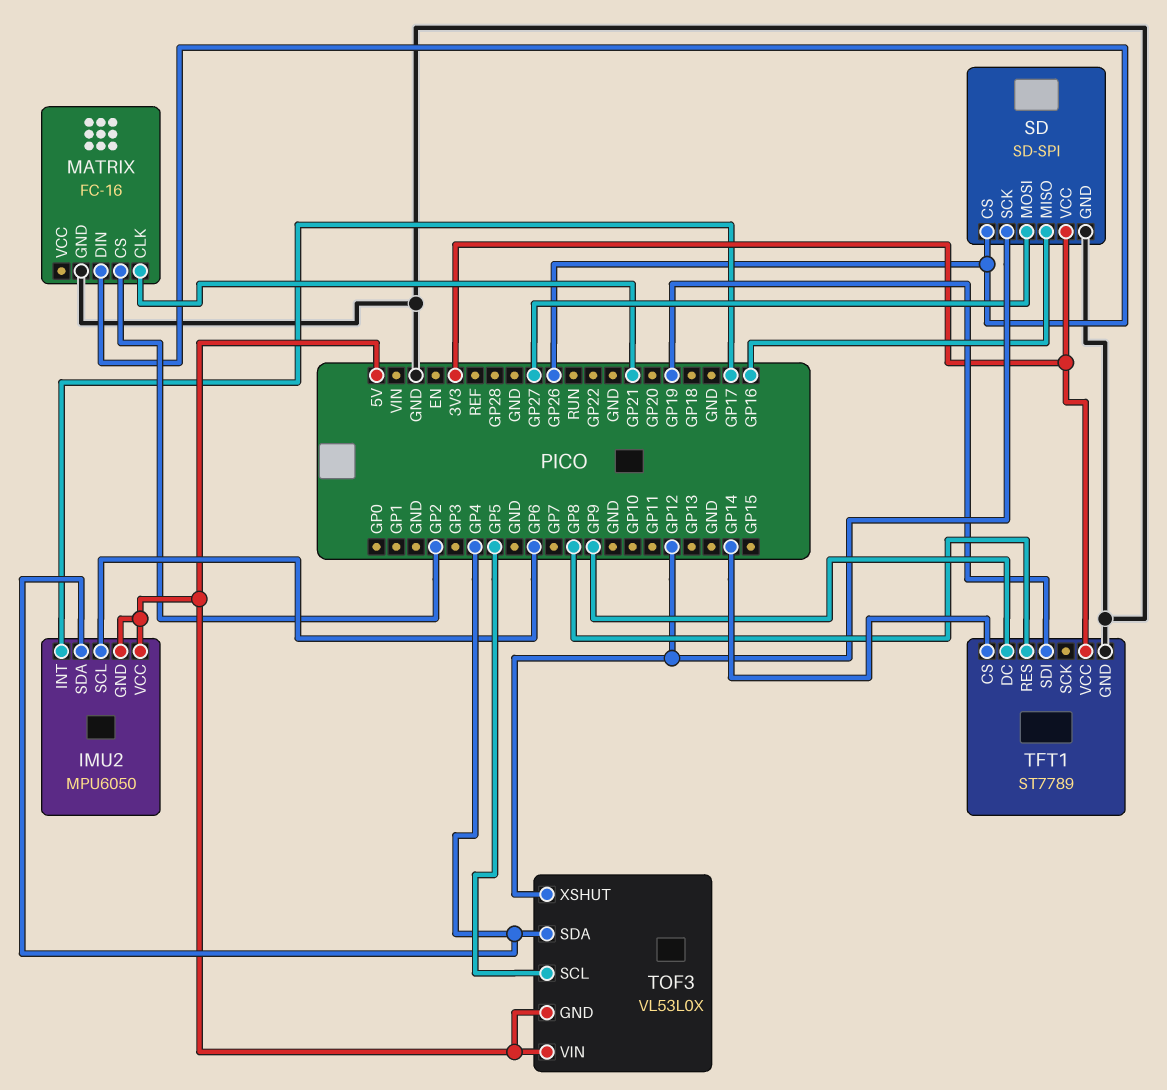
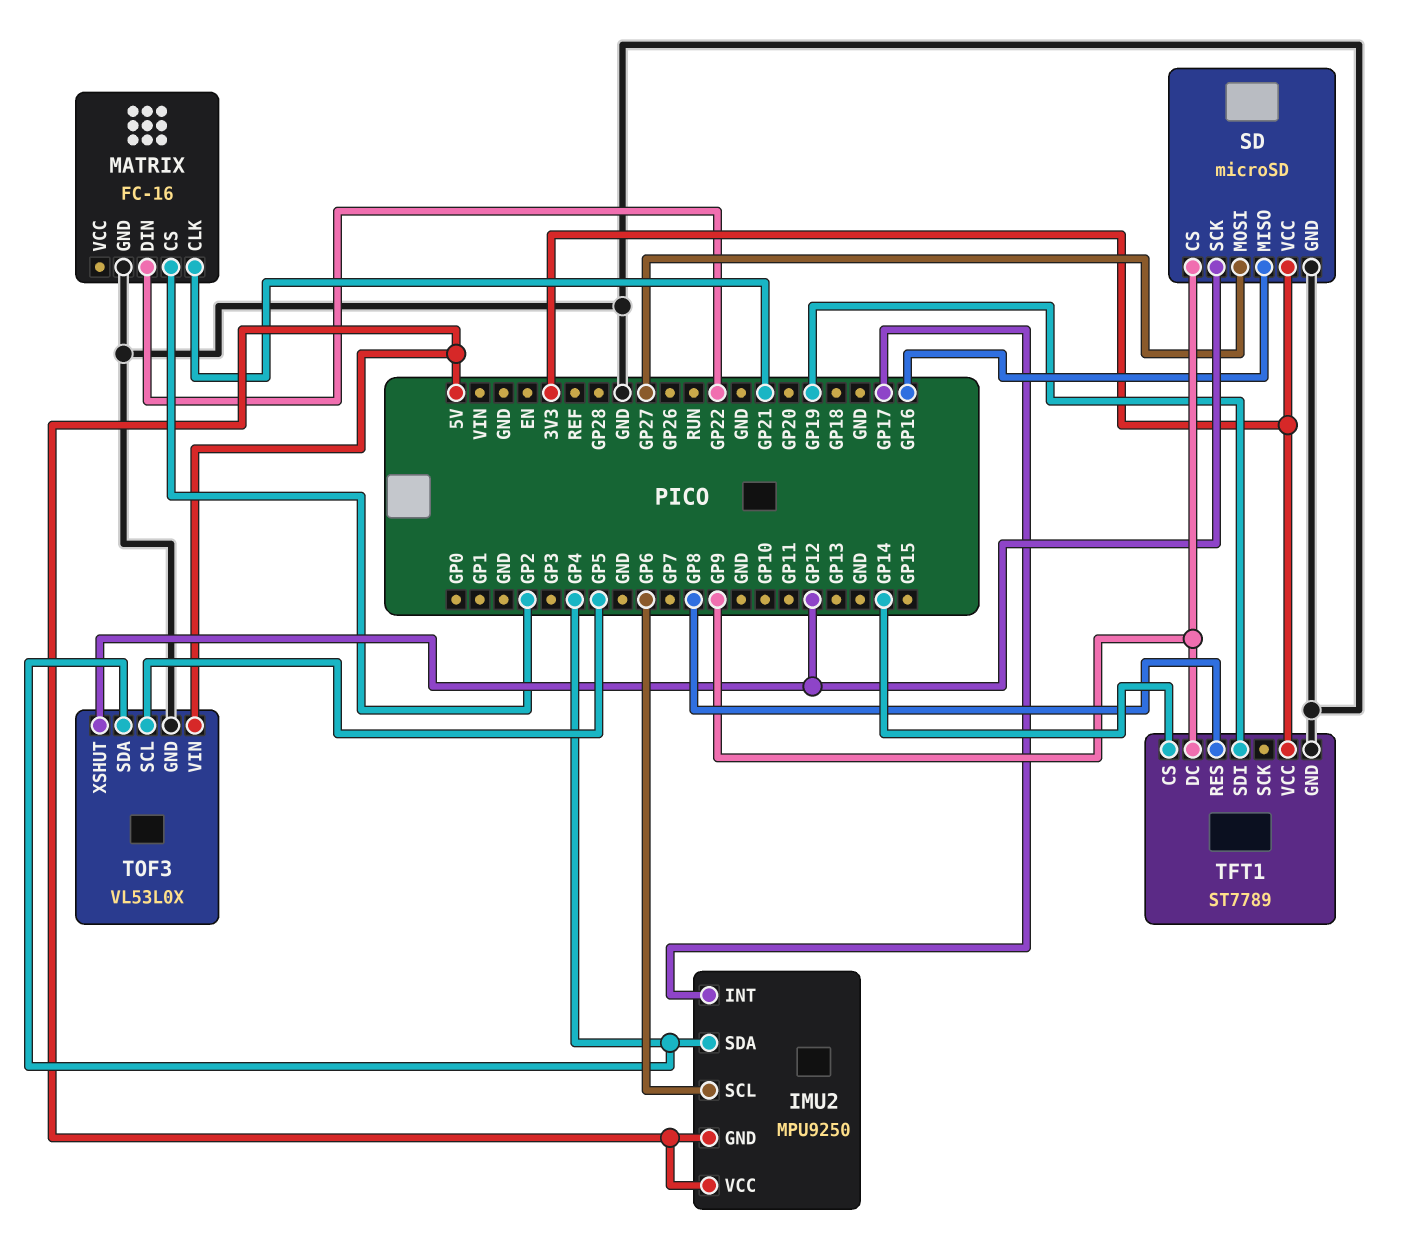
IMU2: MPU6050 -> MPU9250
MATRIX pin DIN: GP26 -> GP22
SD: SD-SPI -> microSD
SD pin CS: GP26 -> GP9
TOF3 pin GND: 5V -> GND

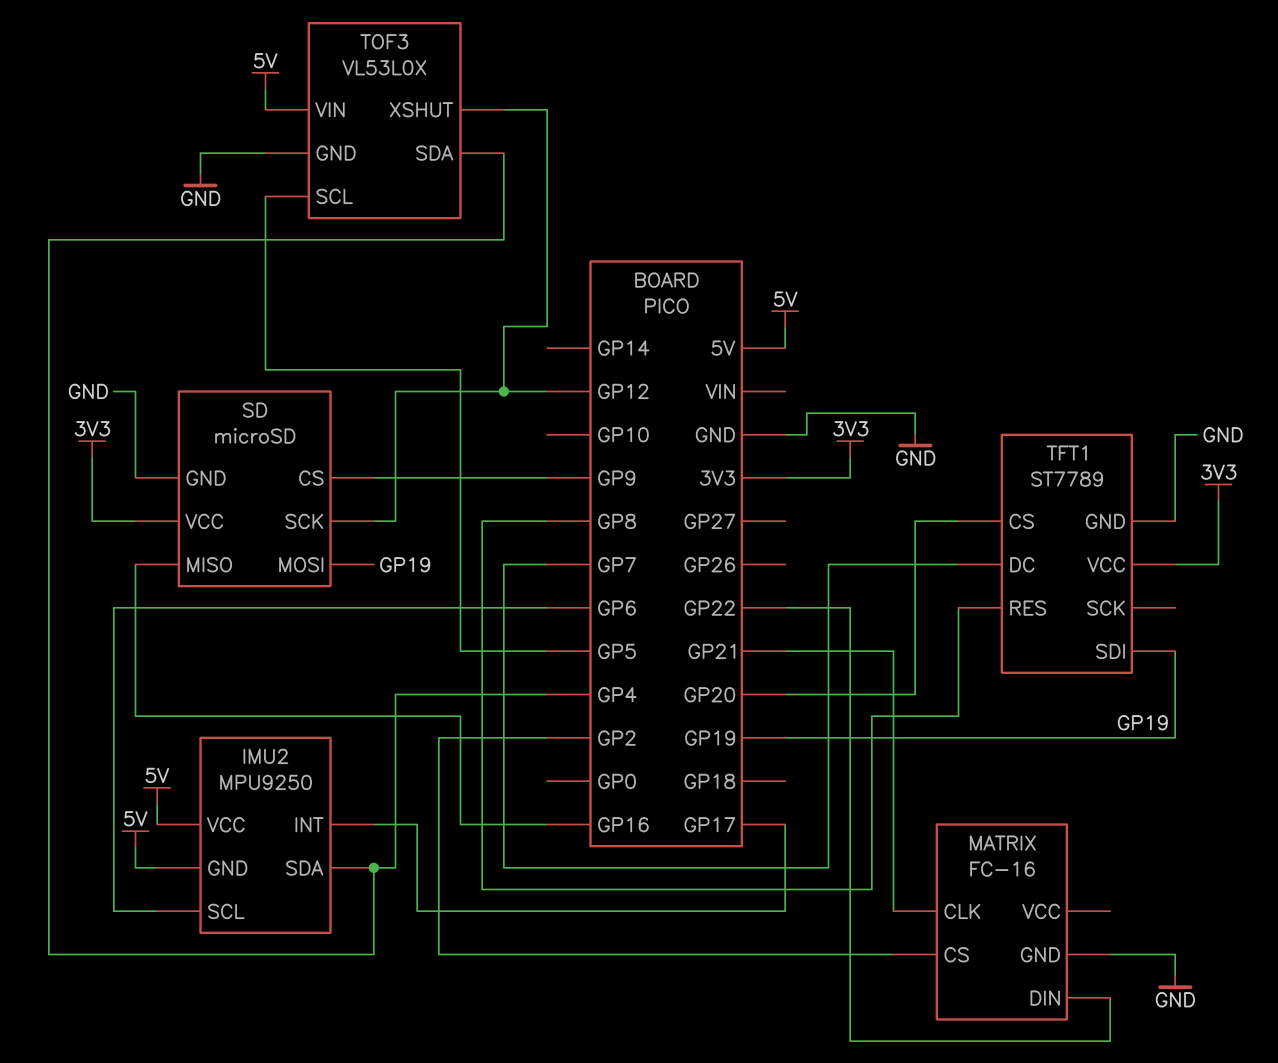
SD pin MOSI: GP27 -> GP19
TFT1 pin CS: GP14 -> GP20
TFT1 pin DC: GP9 -> GP7

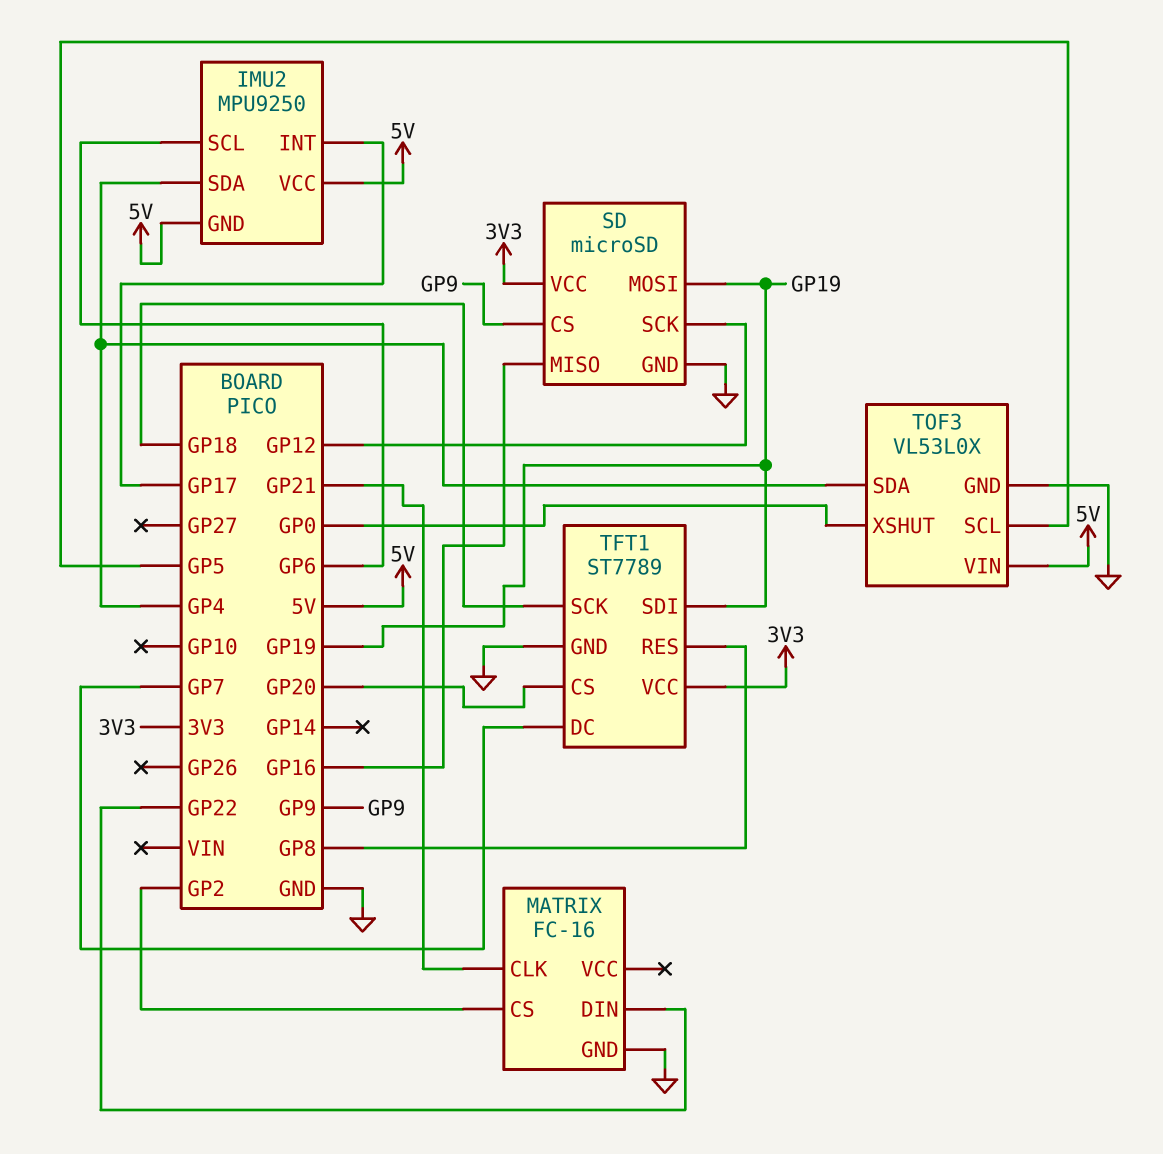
TFT1 pin SCK: none -> GP18
TOF3 pin XSHUT: GP12 -> GP0

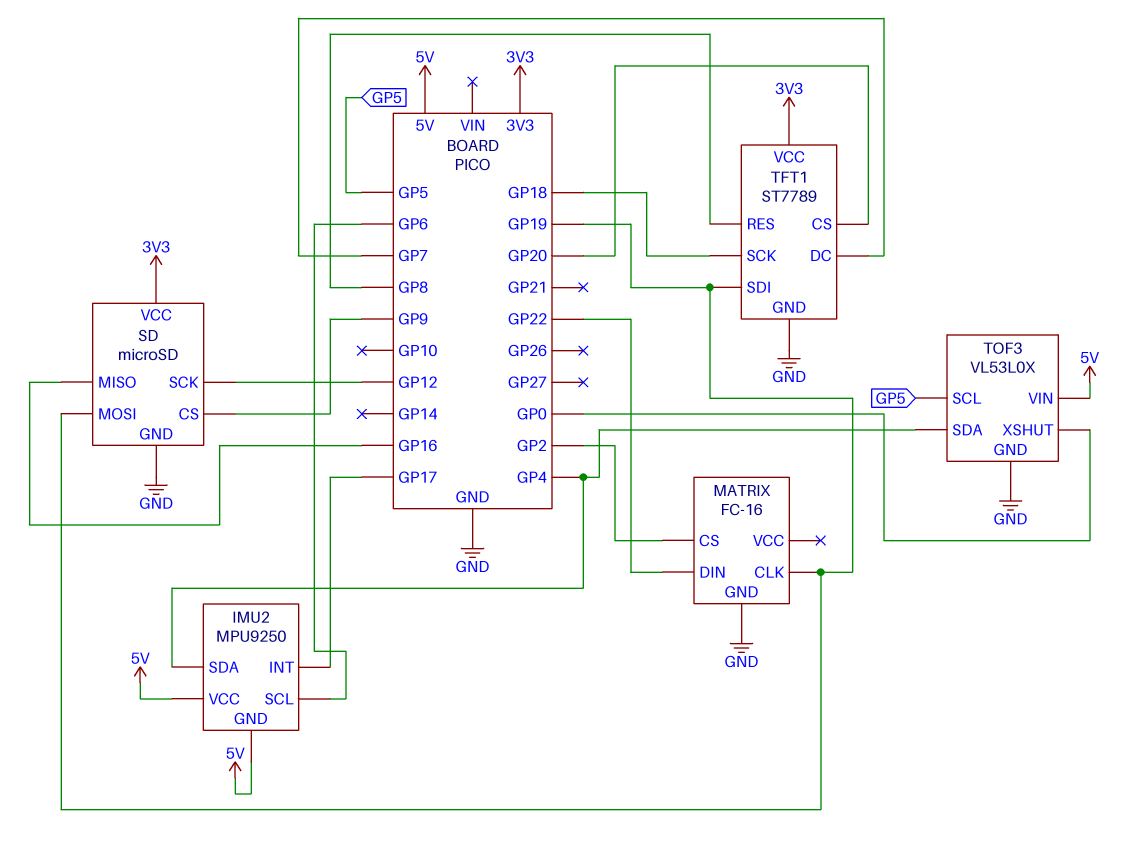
MATRIX pin CLK: GP21 -> GP19

